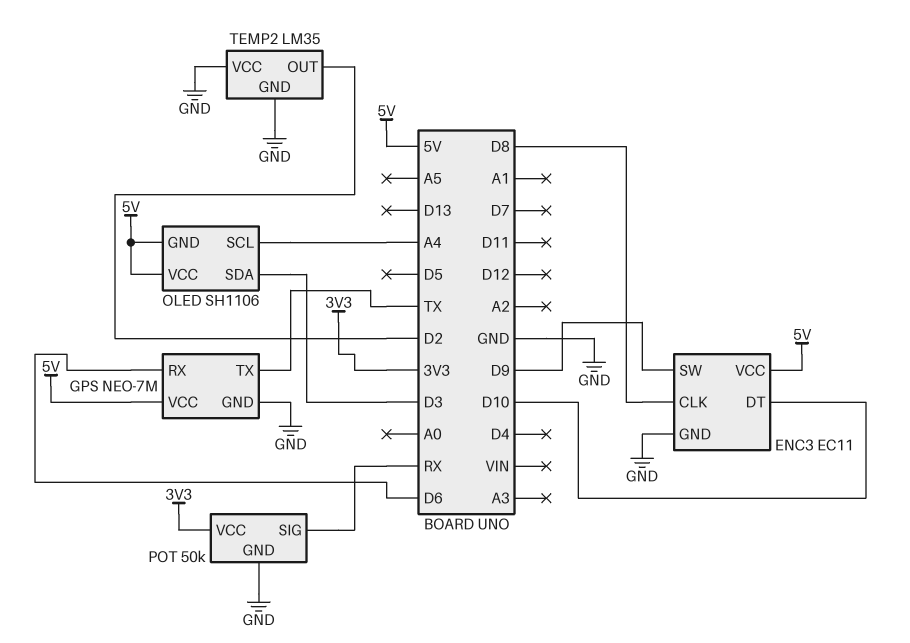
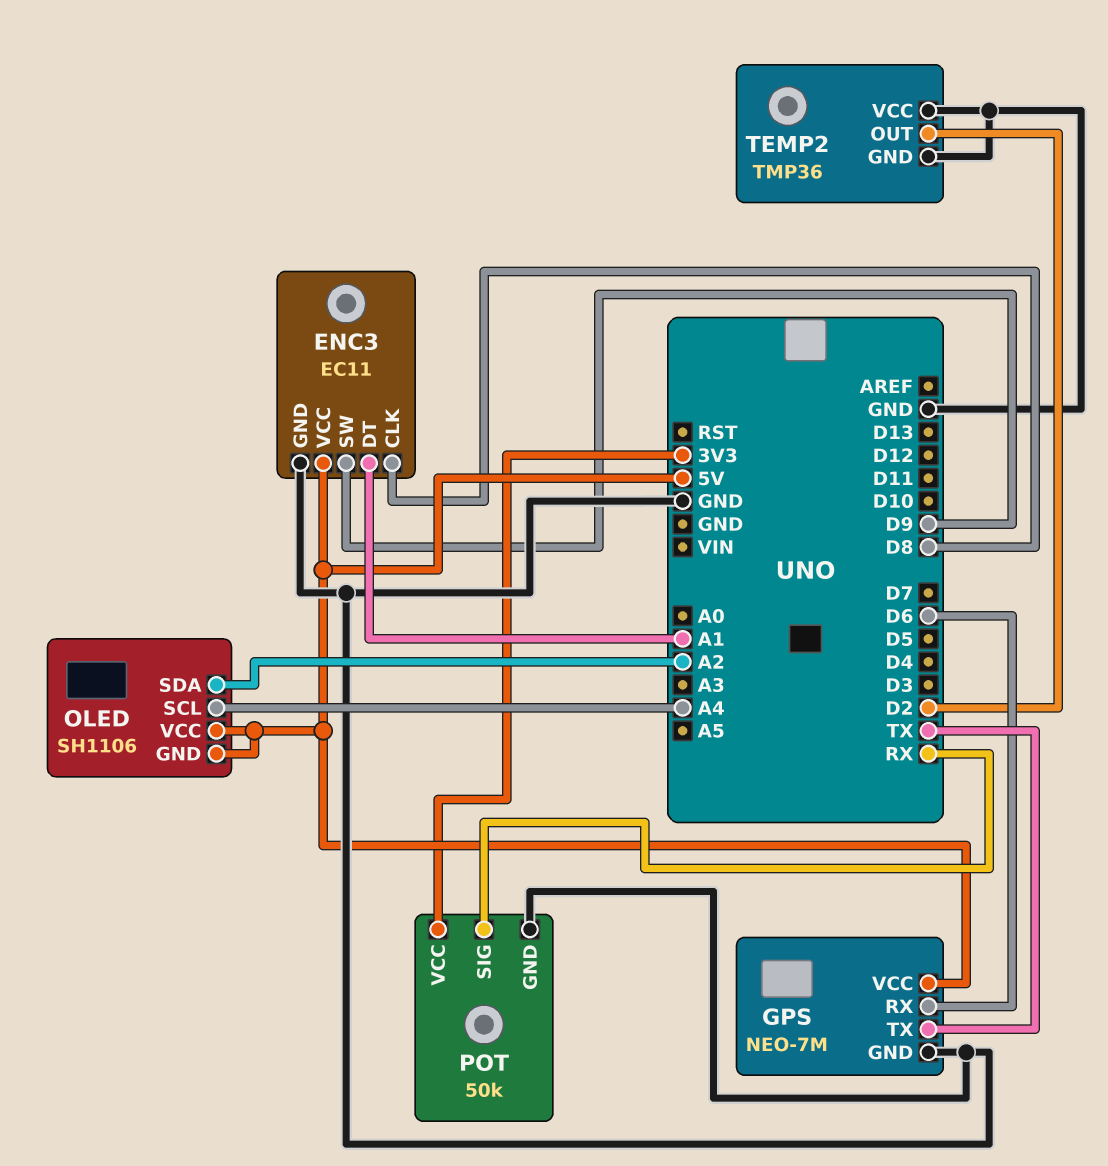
ENC3 pin DT: D10 -> A1
OLED pin SDA: D3 -> A2
TEMP2: LM35 -> TMP36

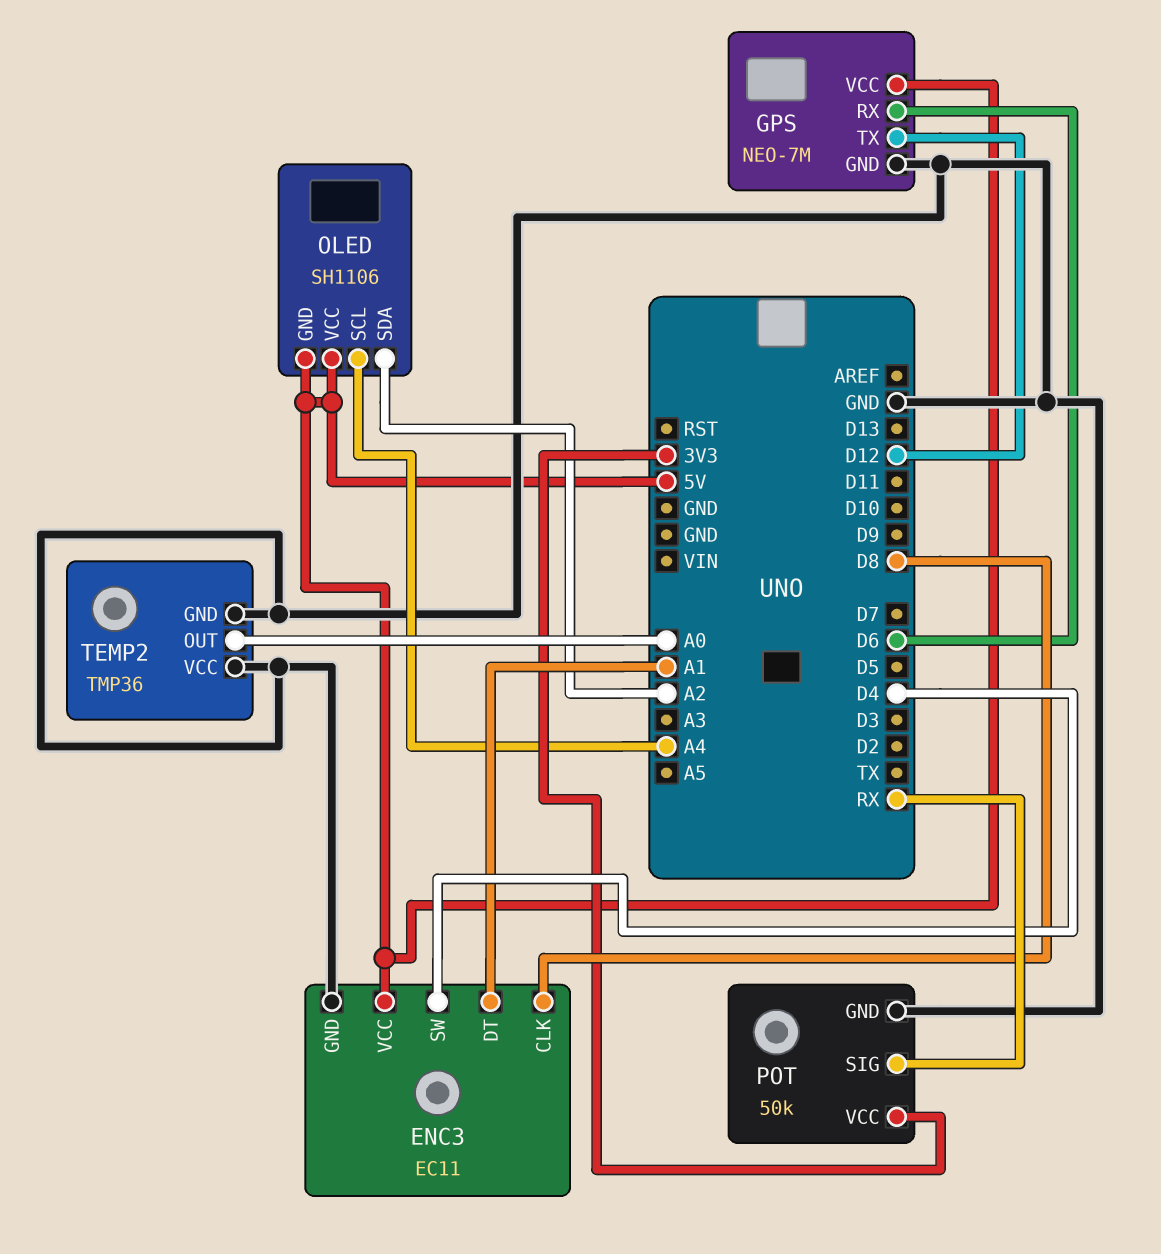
ENC3 pin SW: D9 -> D4
GPS pin TX: TX -> D12
TEMP2 pin OUT: D2 -> A0

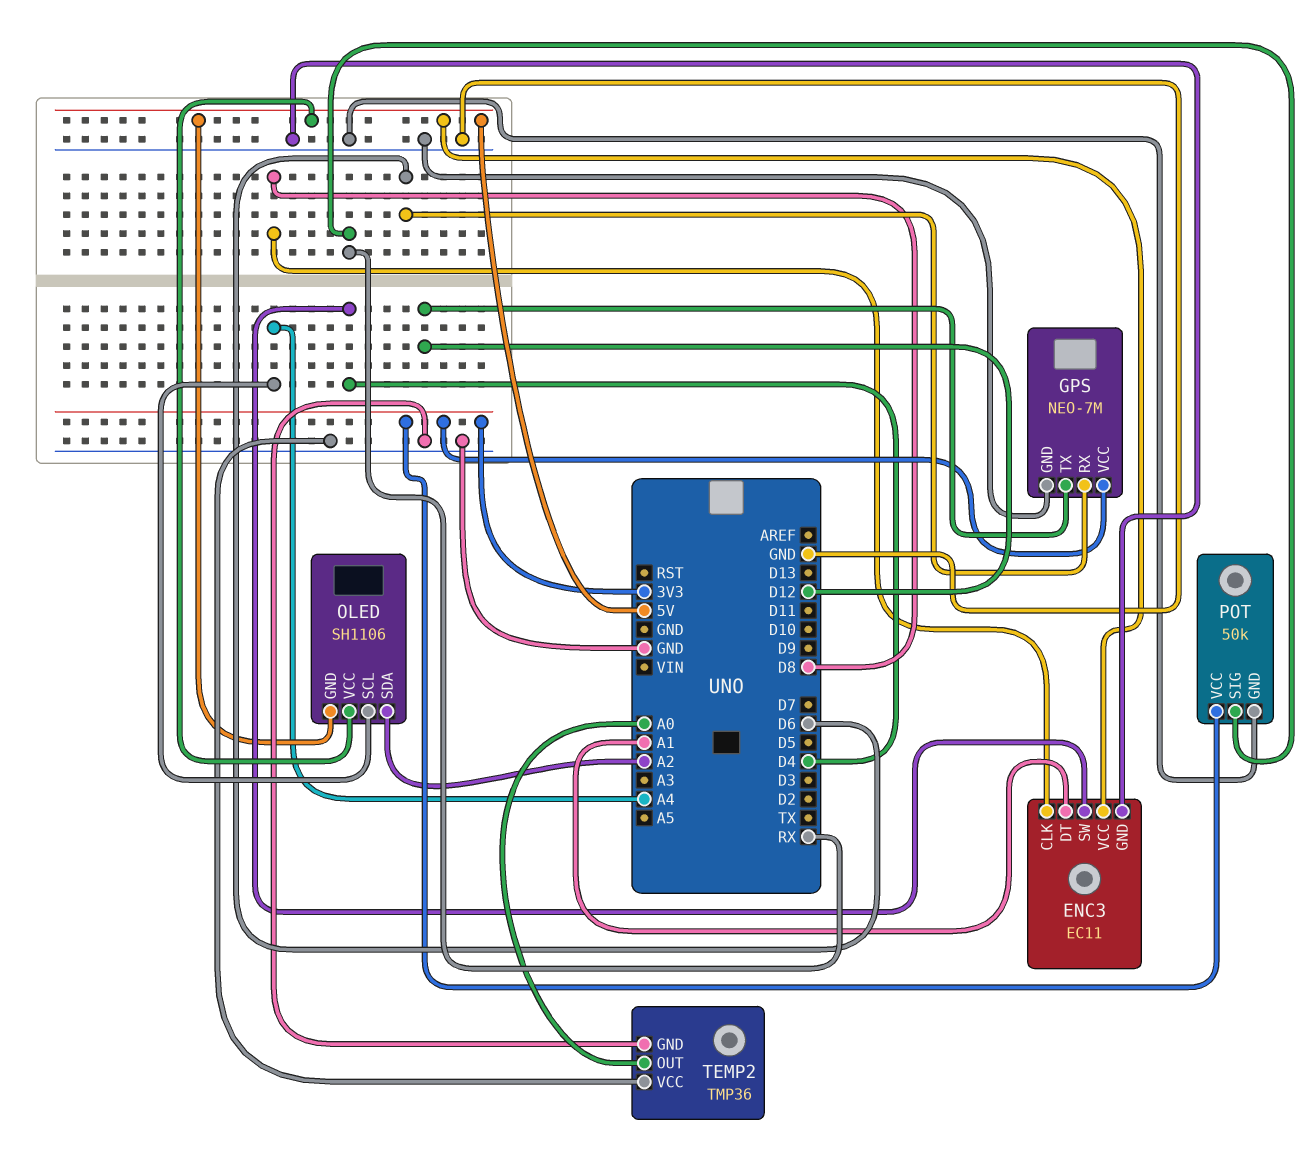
GPS pin VCC: 5V -> 3V3

